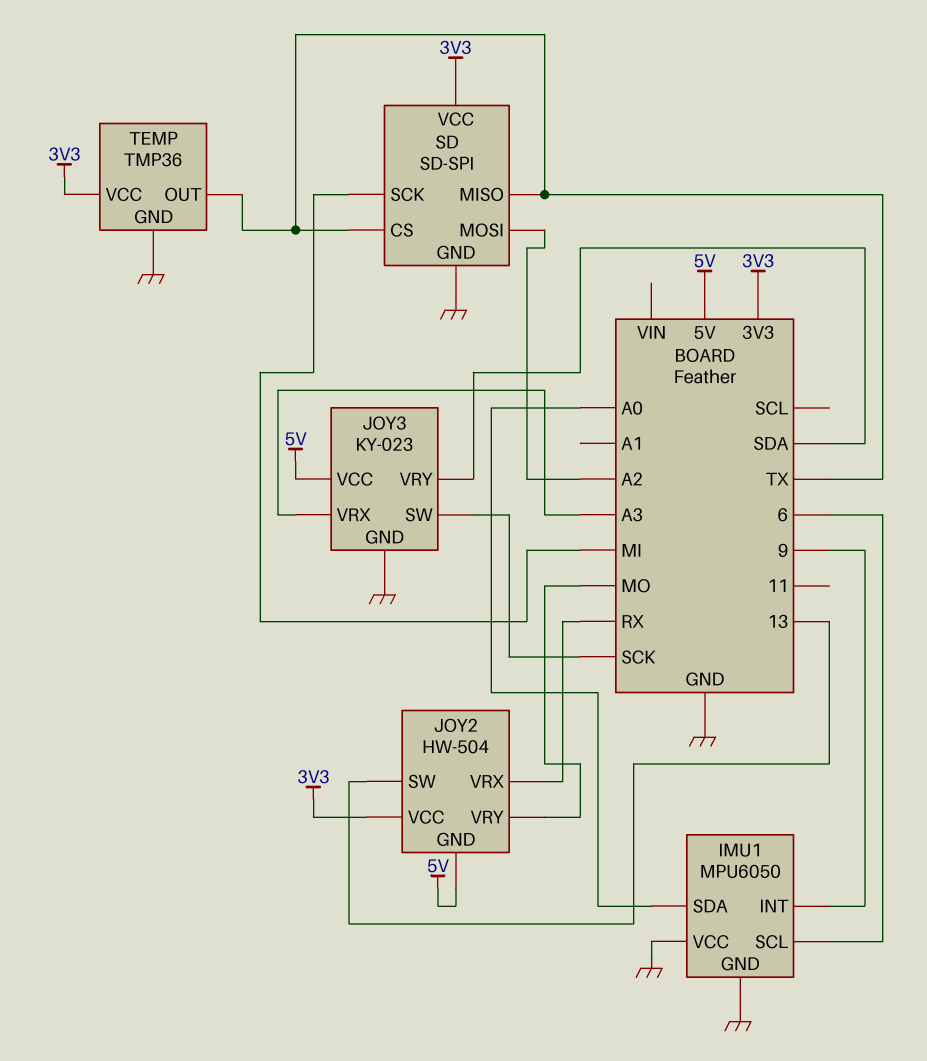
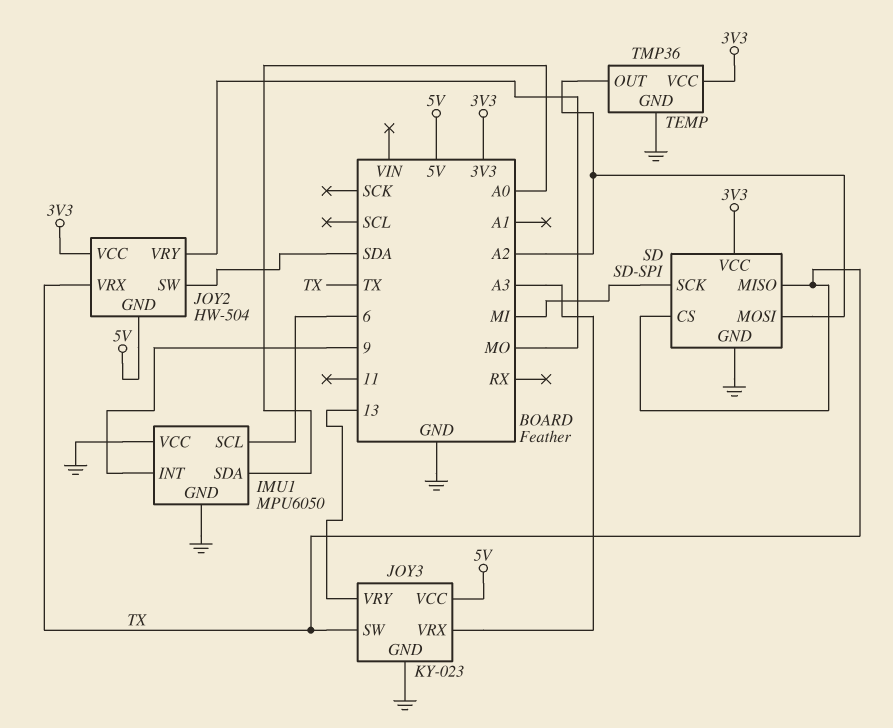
JOY2 pin SW: 13 -> SDA
JOY2 pin VRX: RX -> TX
JOY3 pin SW: SCK -> TX
JOY3 pin VRY: SDA -> 13
TEMP pin OUT: TX -> A2

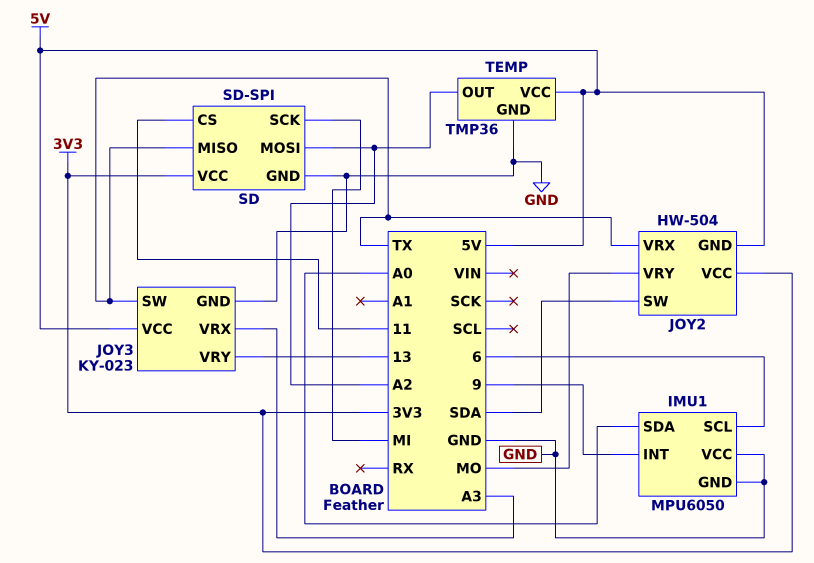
SD pin CS: TX -> 11
TEMP pin VCC: 3V3 -> 5V

